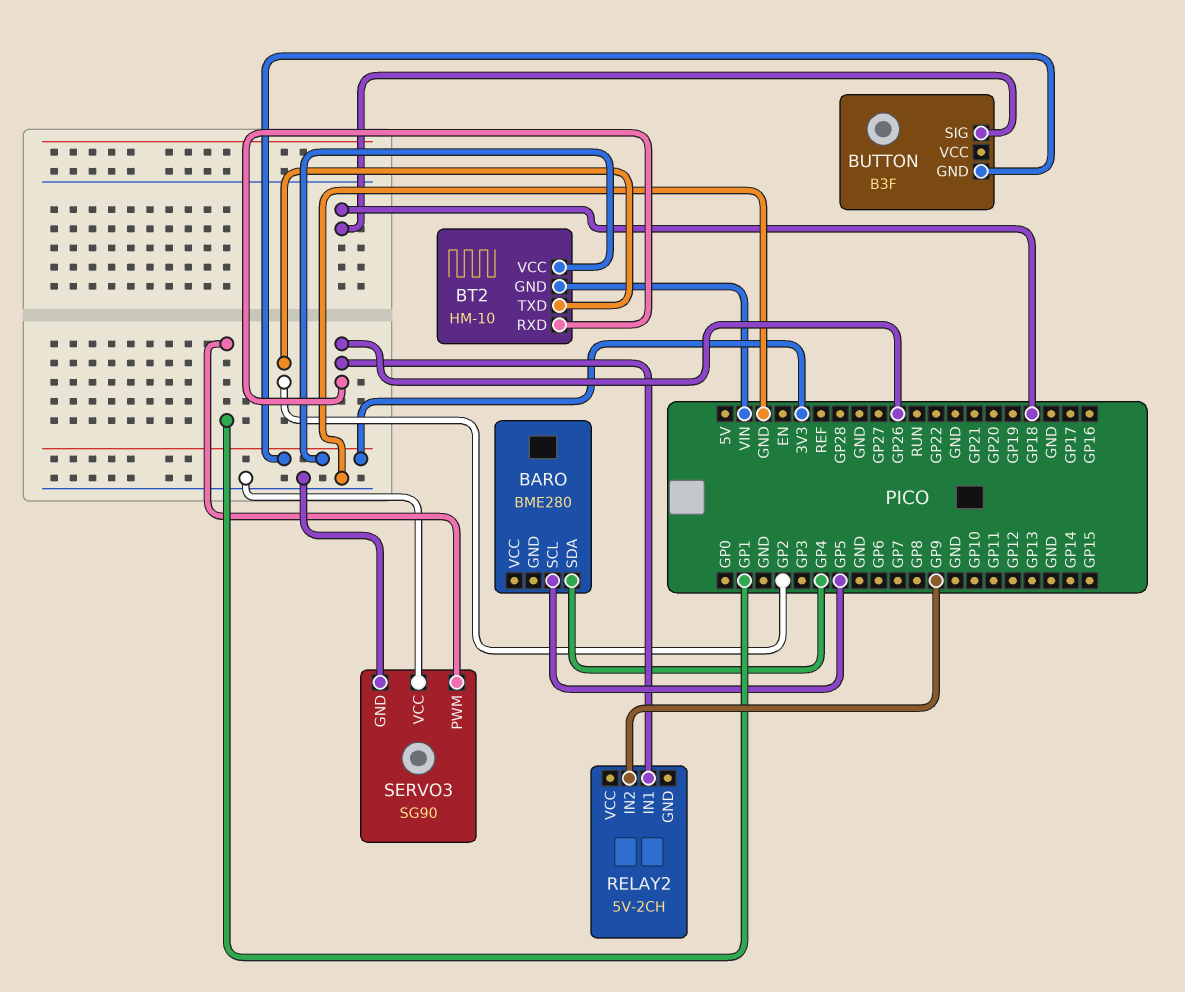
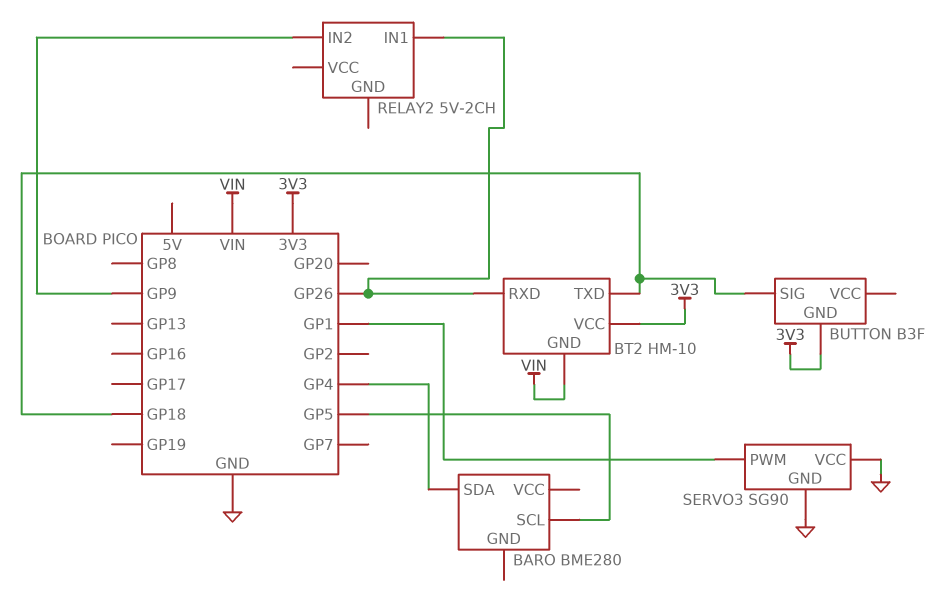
BT2 pin TXD: GP2 -> GP18

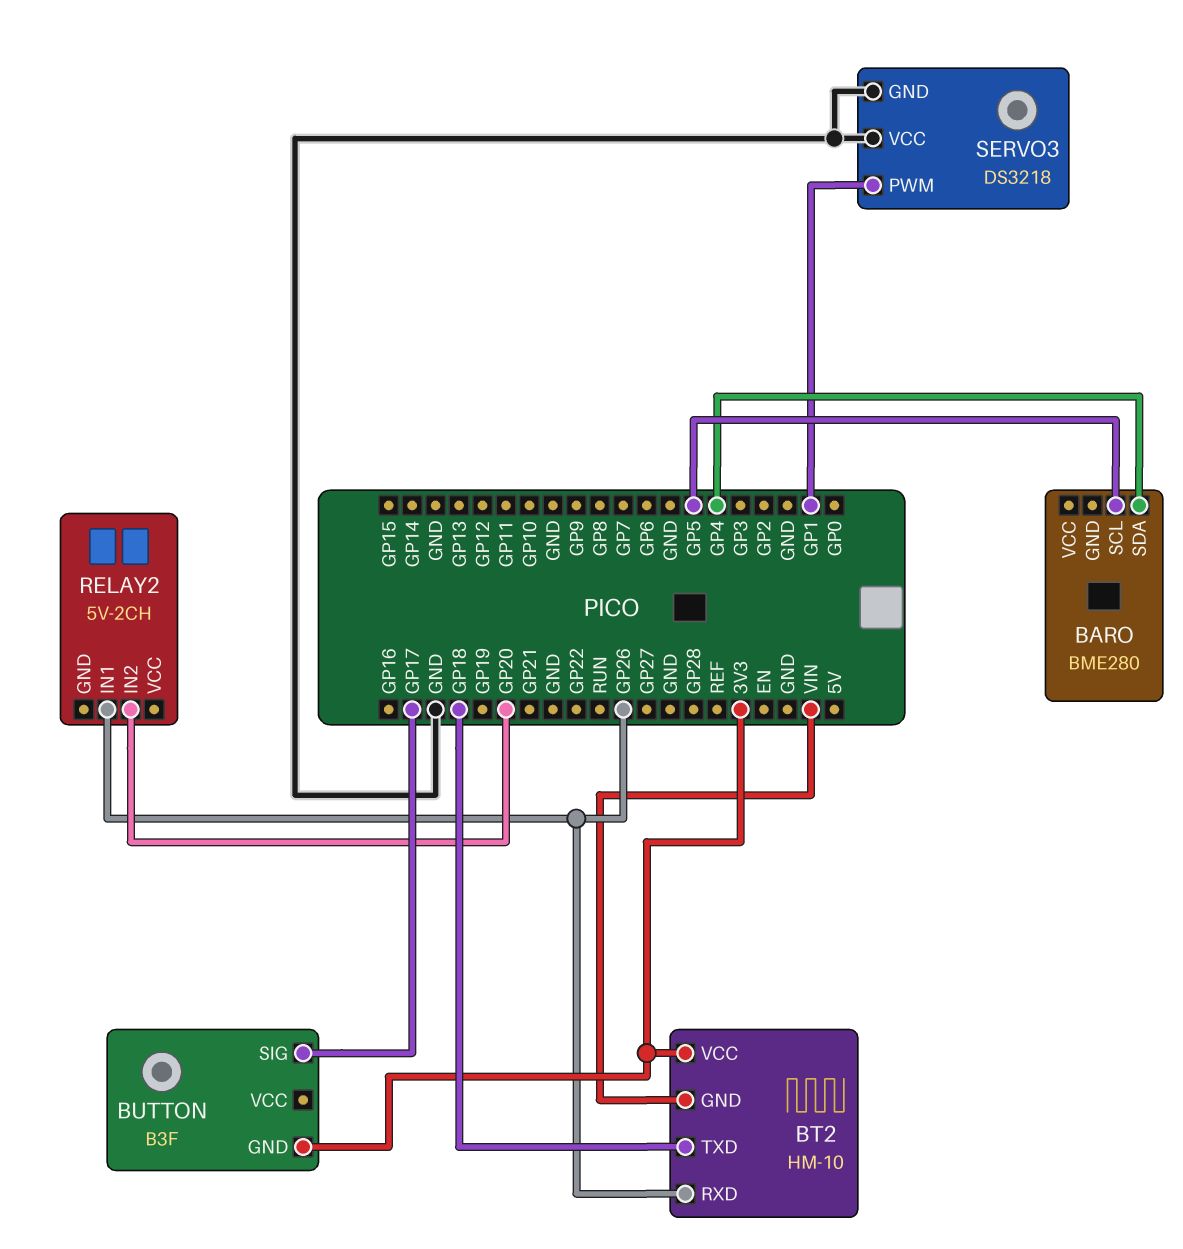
BUTTON pin SIG: GP18 -> GP17
RELAY2 pin IN2: GP9 -> GP20
SERVO3: SG90 -> DS3218

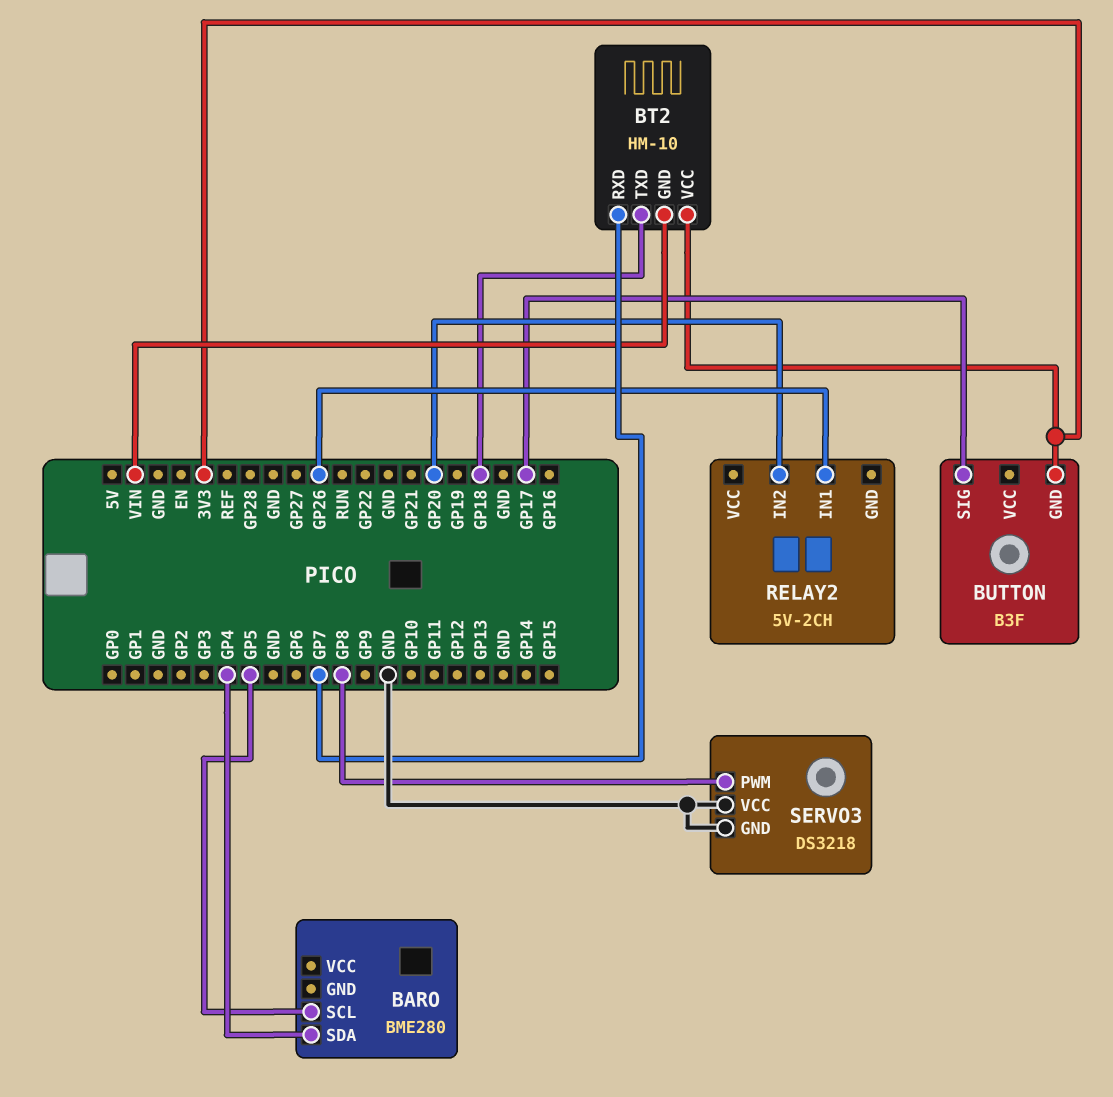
BT2 pin RXD: GP26 -> GP7
SERVO3 pin PWM: GP1 -> GP8

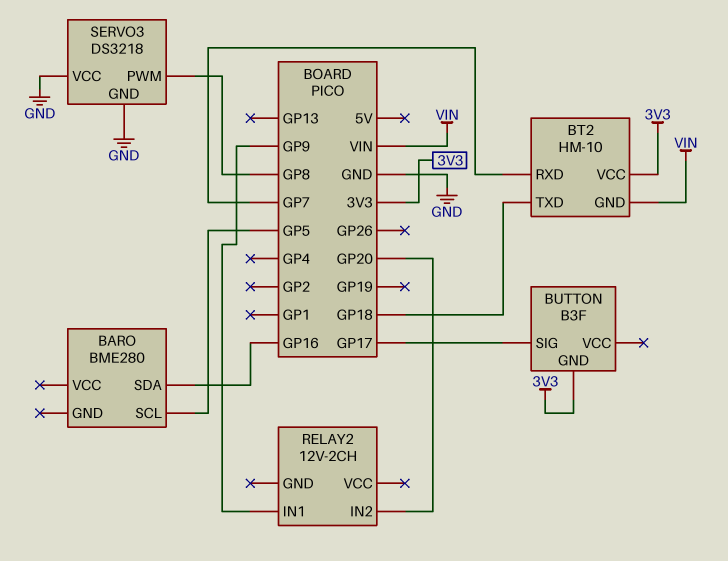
BARO pin SDA: GP4 -> GP16
RELAY2: 5V-2CH -> 12V-2CH
RELAY2 pin IN1: GP26 -> GP9

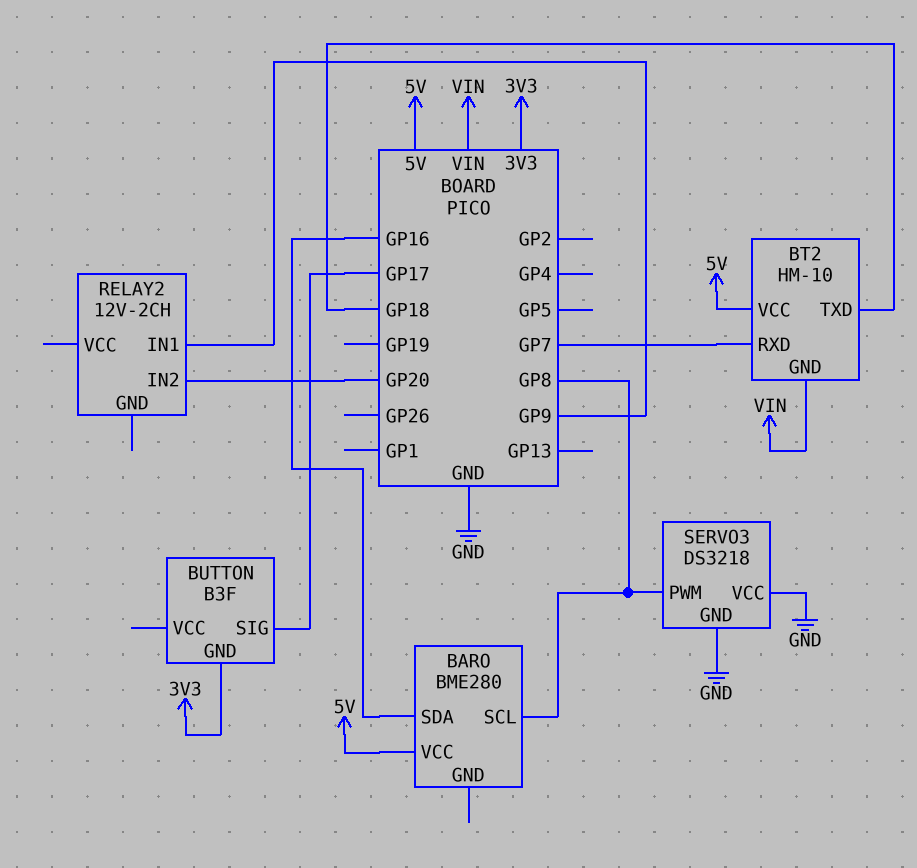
BARO pin SCL: GP5 -> GP8
BARO pin VCC: none -> 5V
BT2 pin VCC: 3V3 -> 5V

